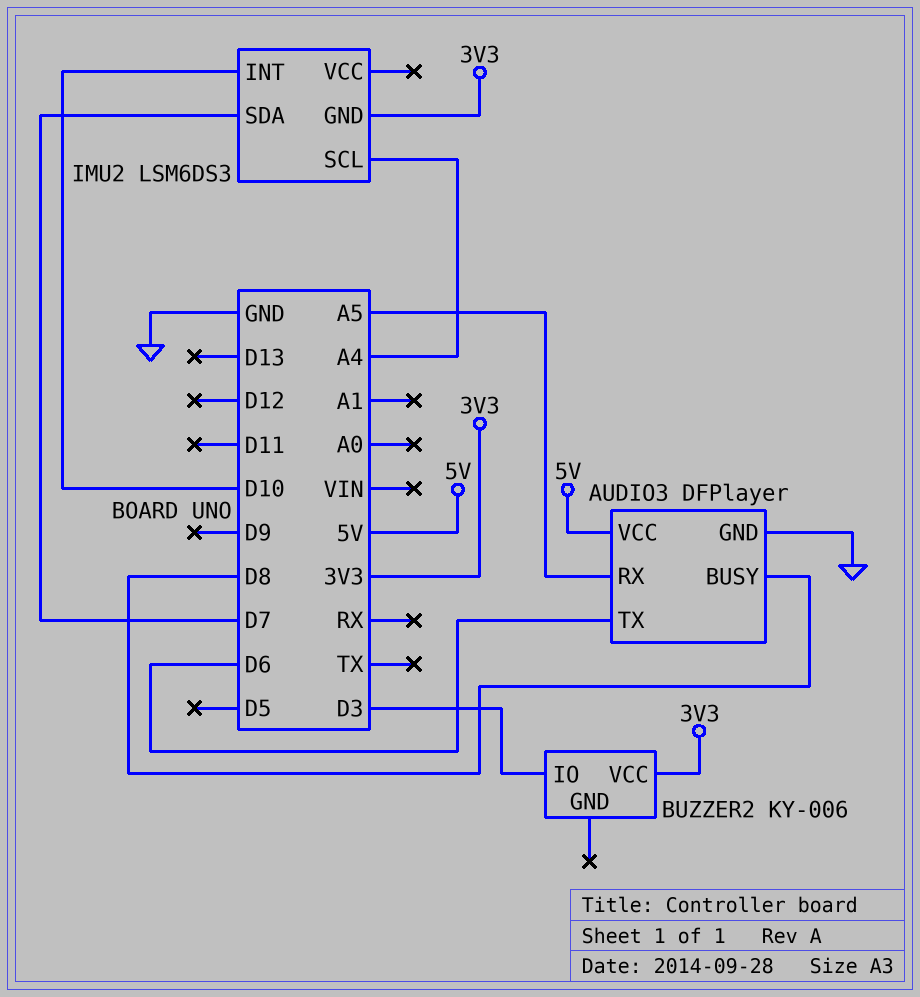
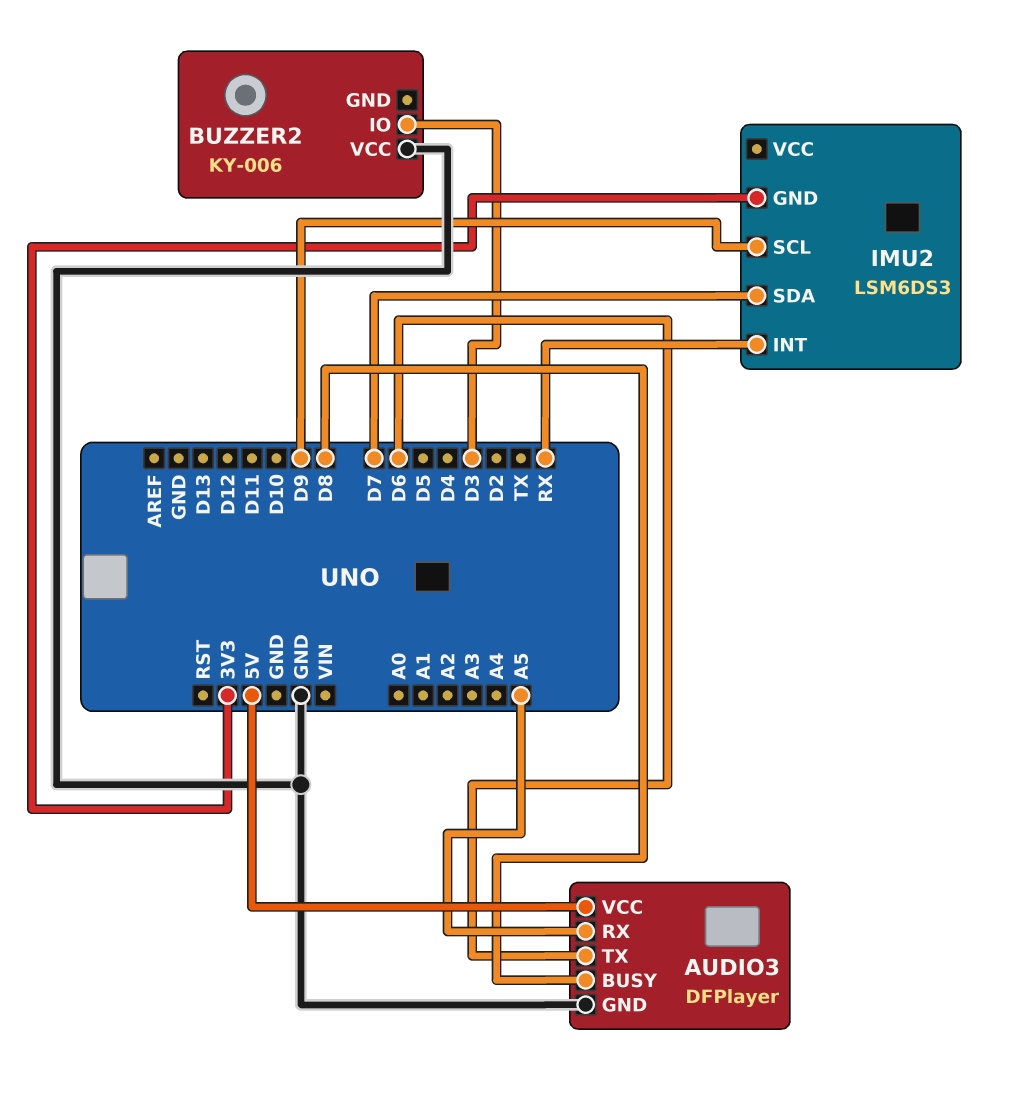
BUZZER2 pin VCC: 3V3 -> GND
IMU2 pin INT: D10 -> RX
IMU2 pin SCL: A4 -> D9

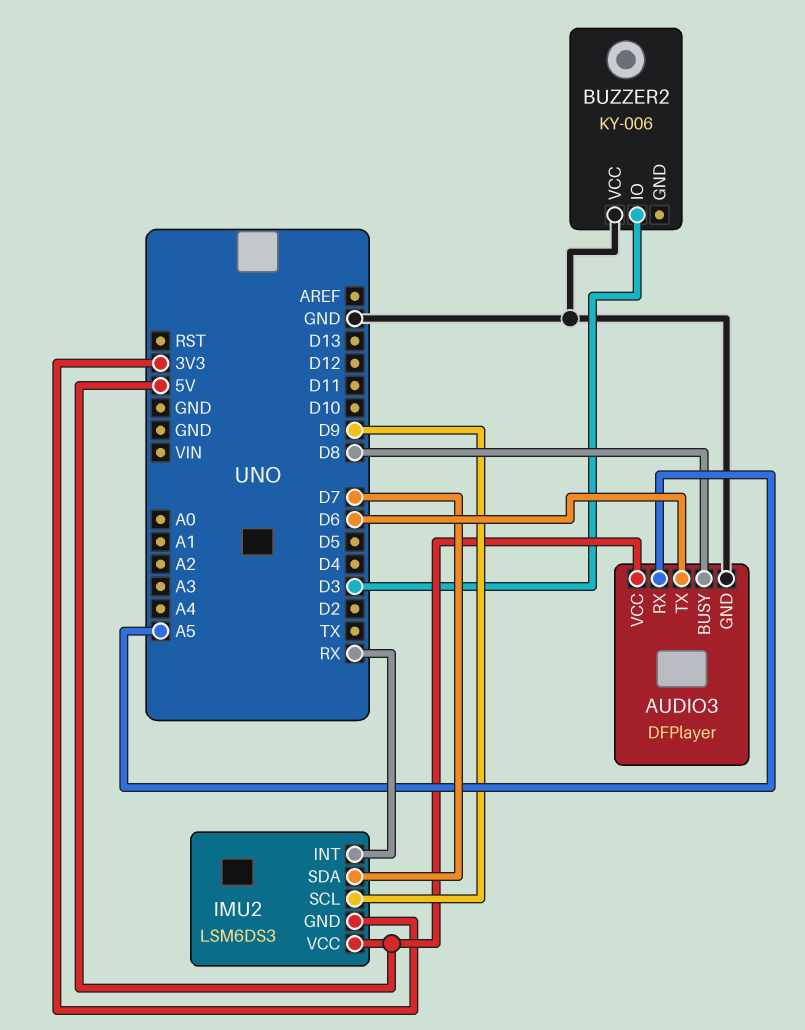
IMU2 pin VCC: none -> 5V

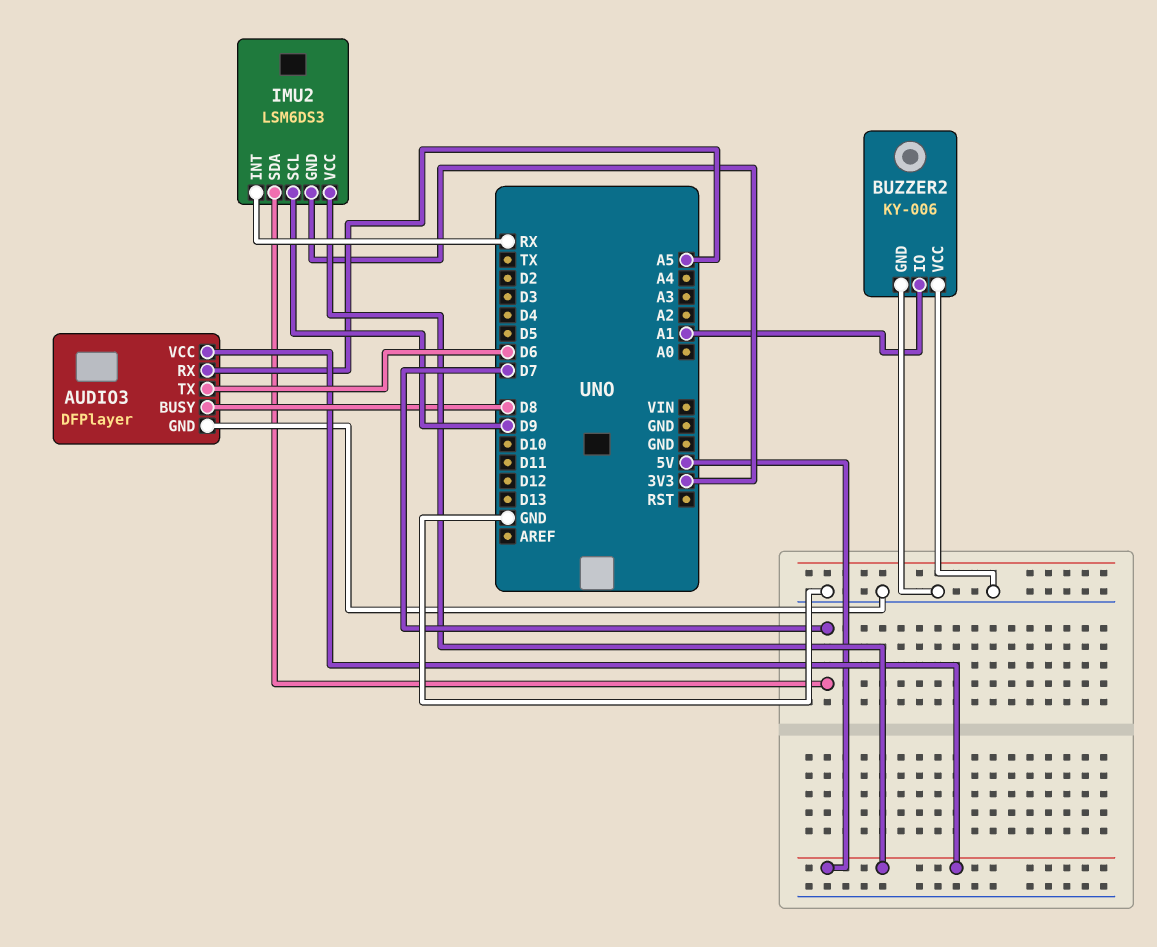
BUZZER2 pin GND: none -> GND
BUZZER2 pin IO: D3 -> A1

